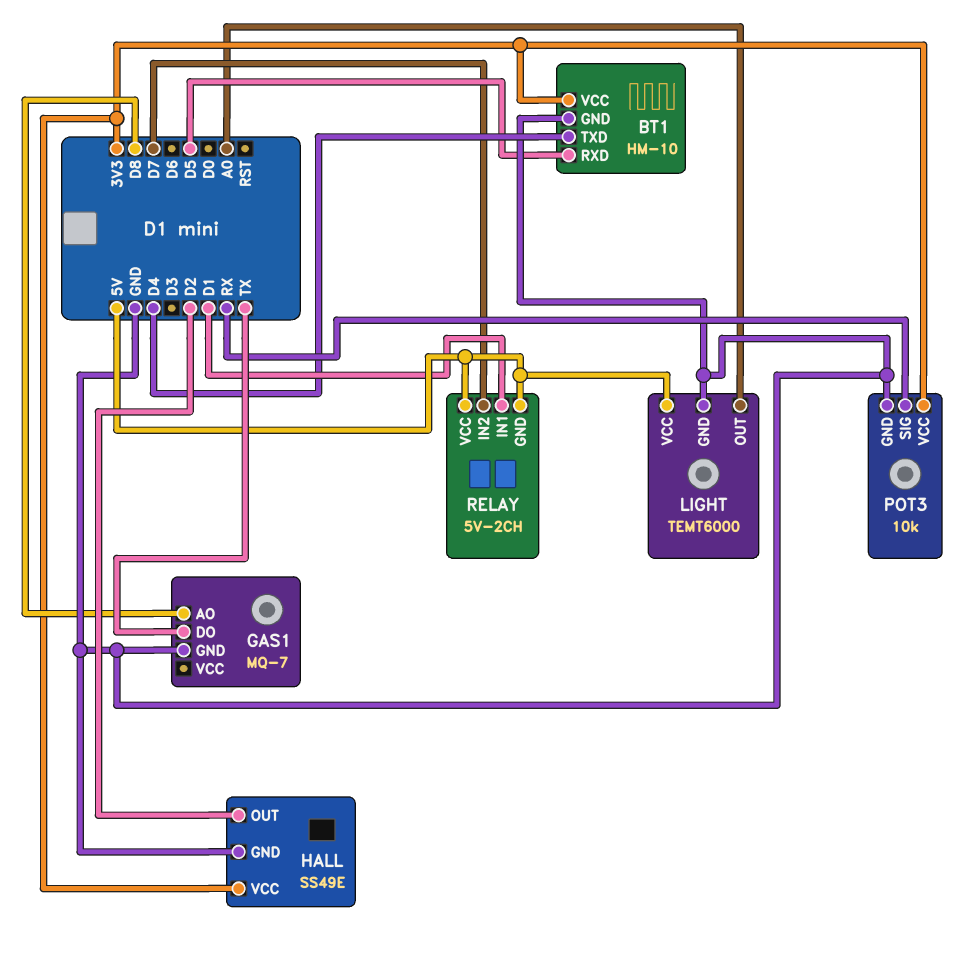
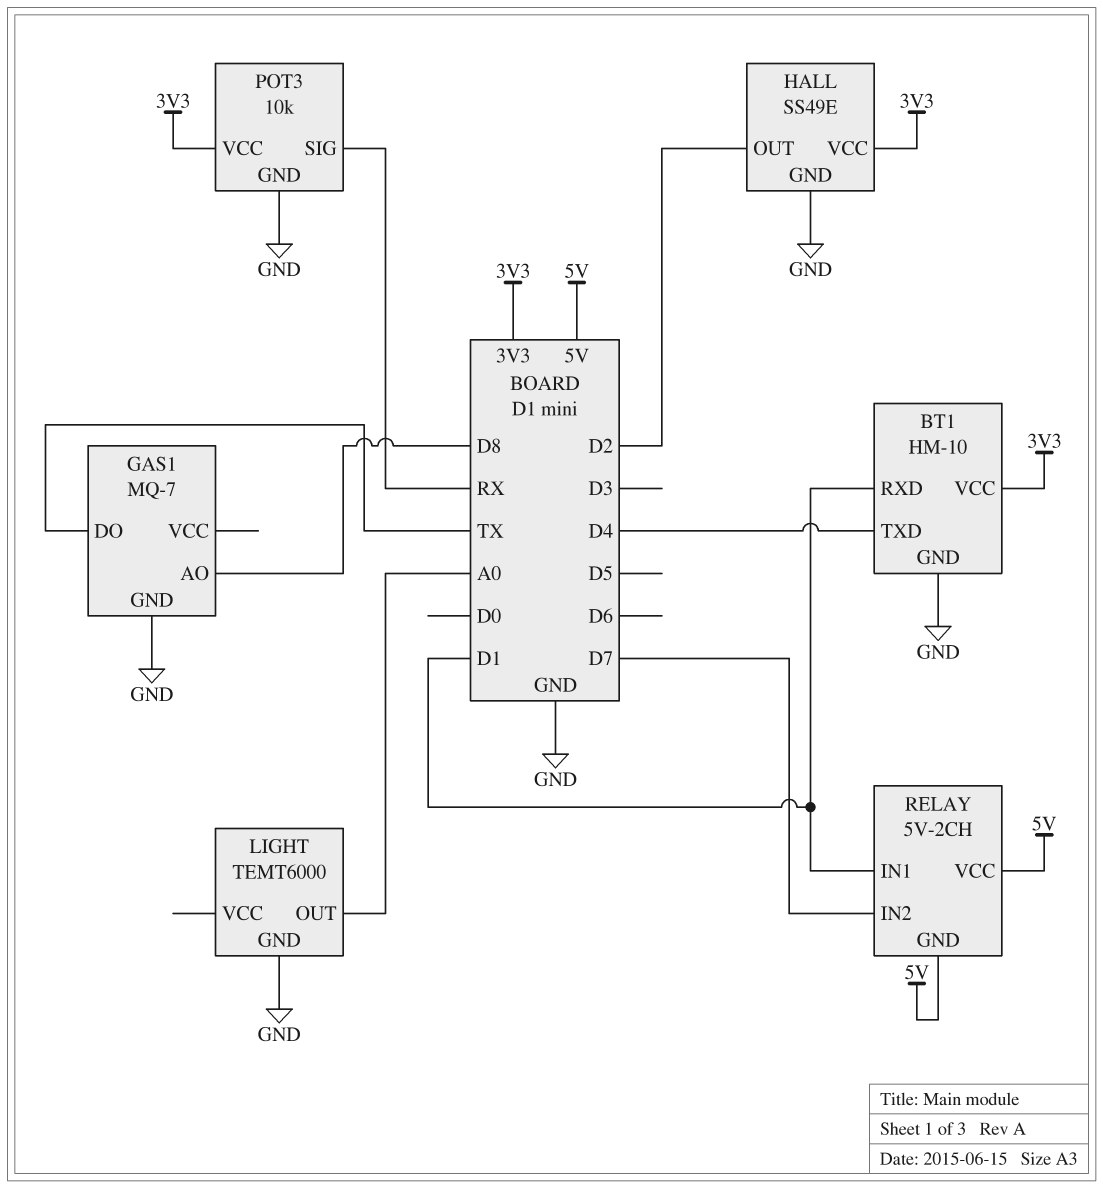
BT1 pin RXD: D5 -> D1
LIGHT pin VCC: 5V -> none

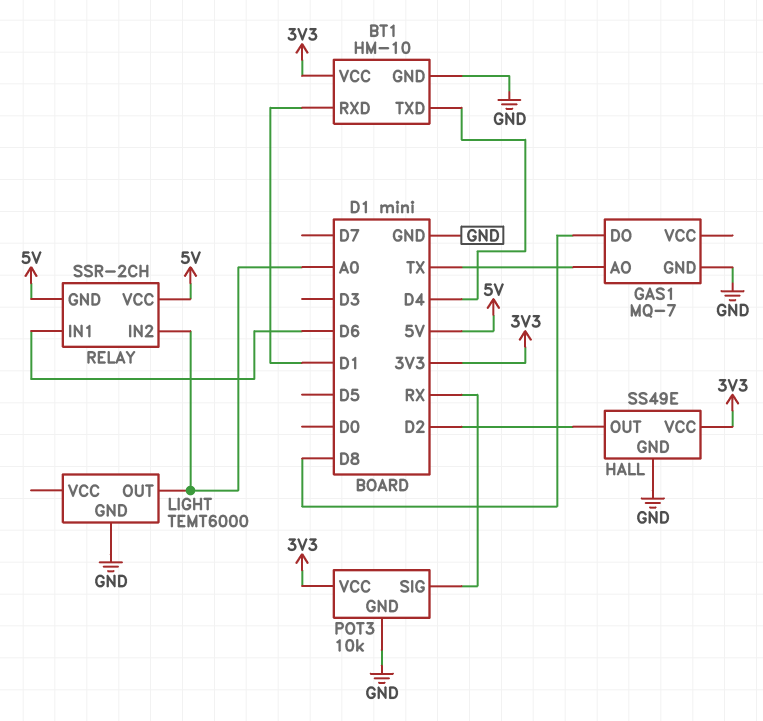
GAS1 pin AO: D8 -> TX
GAS1 pin DO: TX -> D8
RELAY: 5V-2CH -> SSR-2CH
RELAY pin IN1: D1 -> D6
RELAY pin IN2: D7 -> A0

